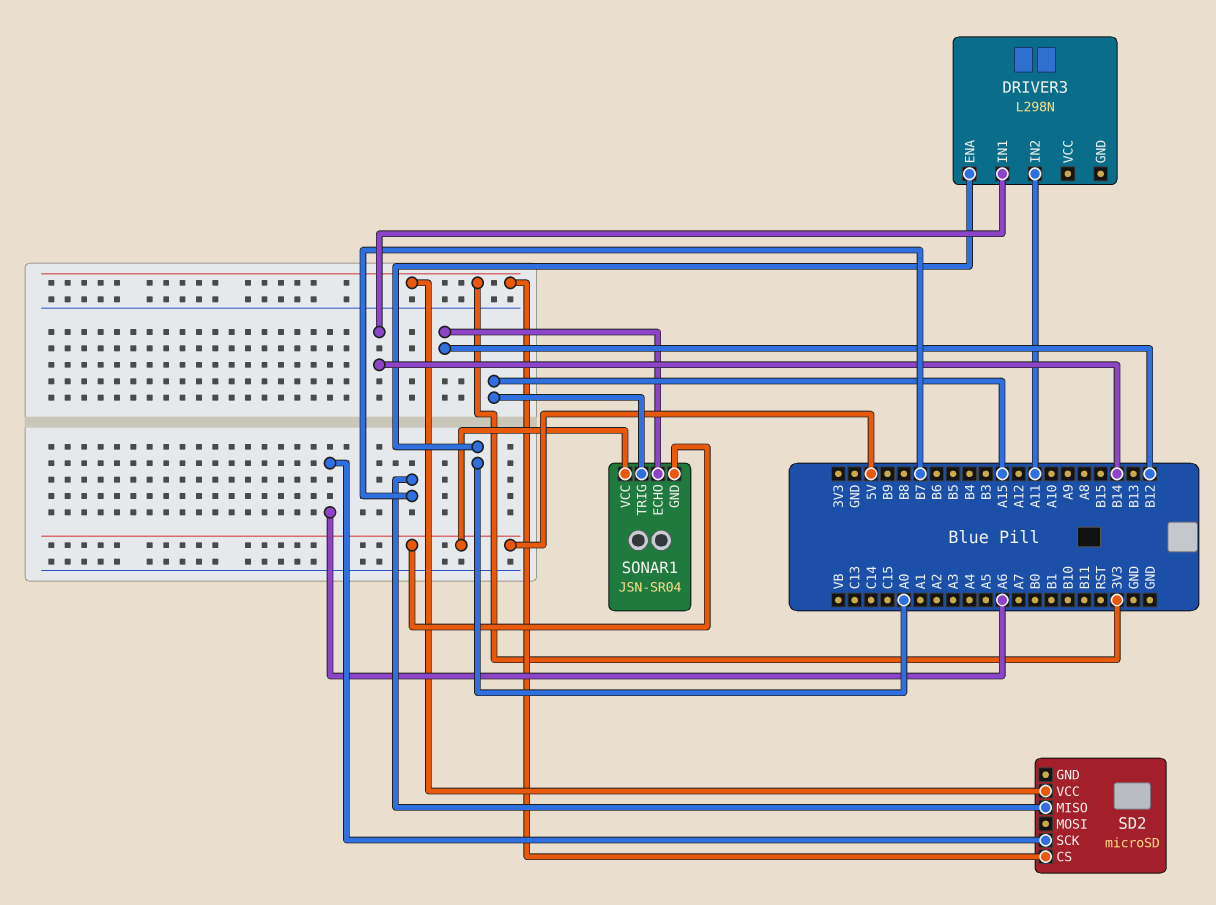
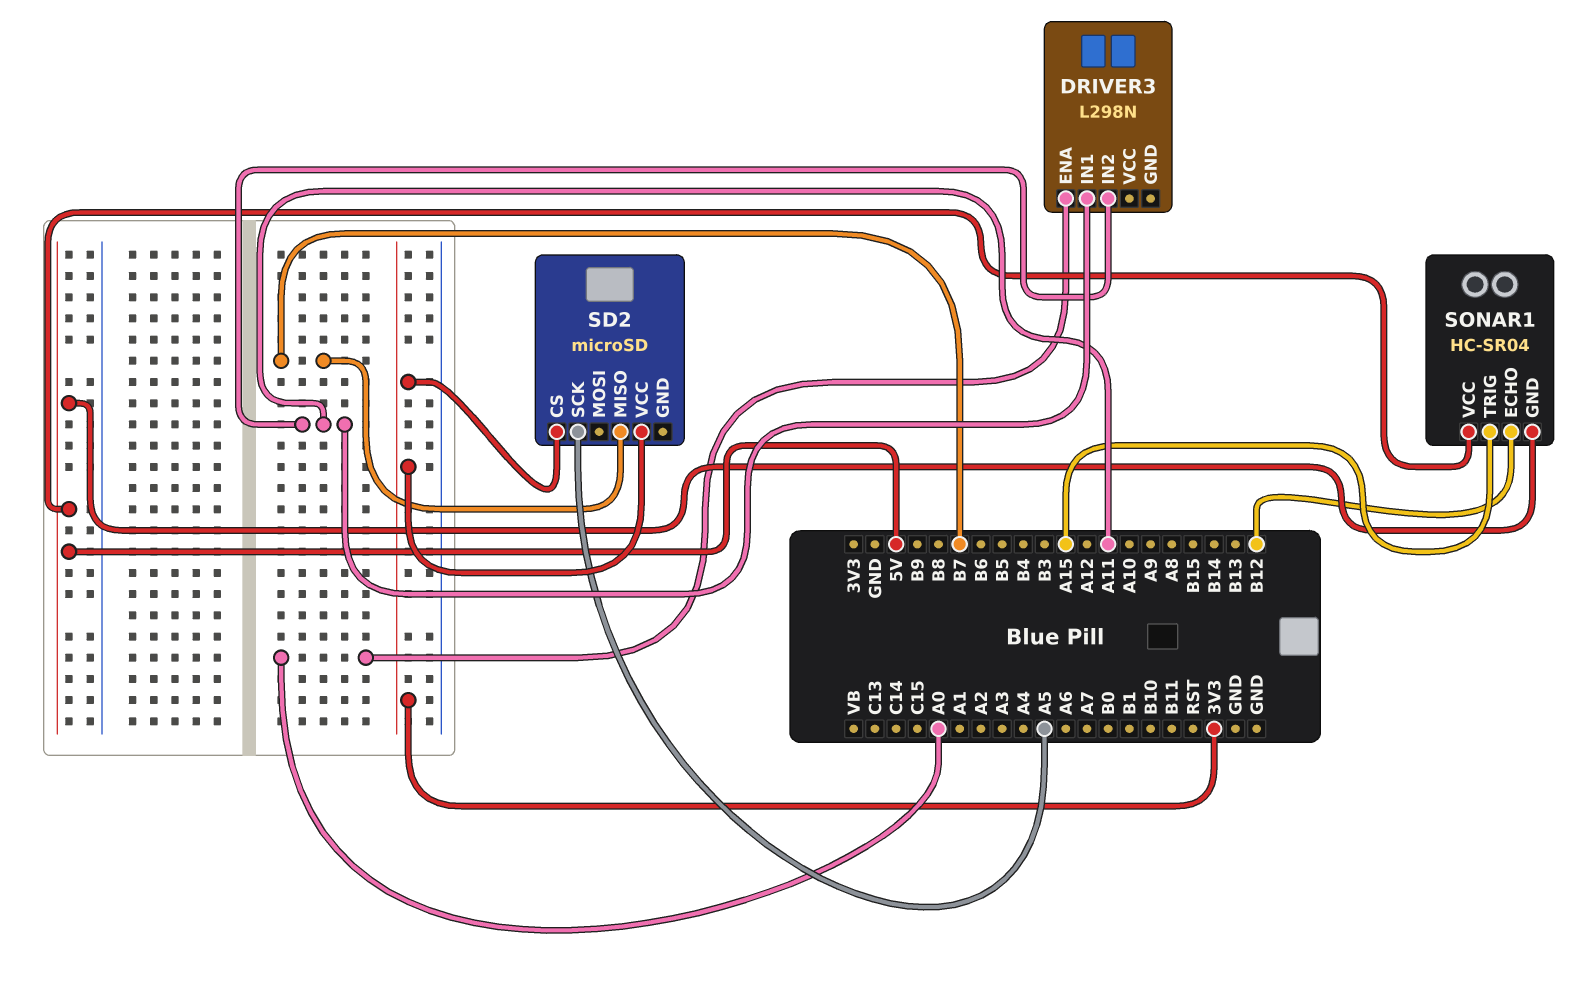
DRIVER3 pin IN1: B14 -> A11
SD2 pin SCK: A6 -> A5
SONAR1: JSN-SR04 -> HC-SR04

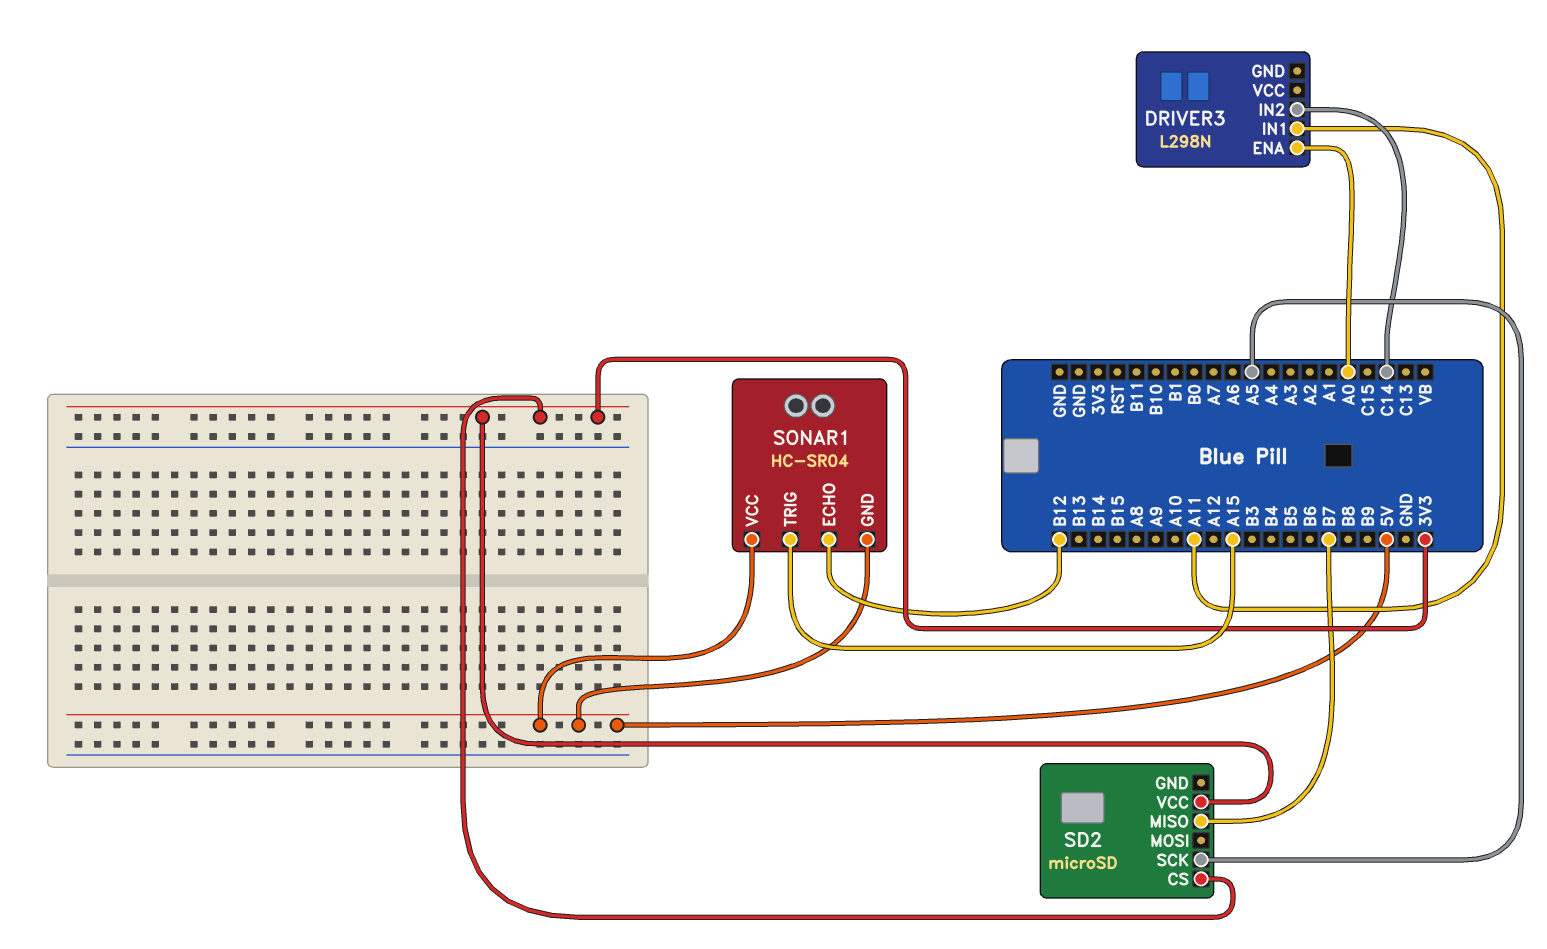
DRIVER3 pin IN2: A11 -> C14

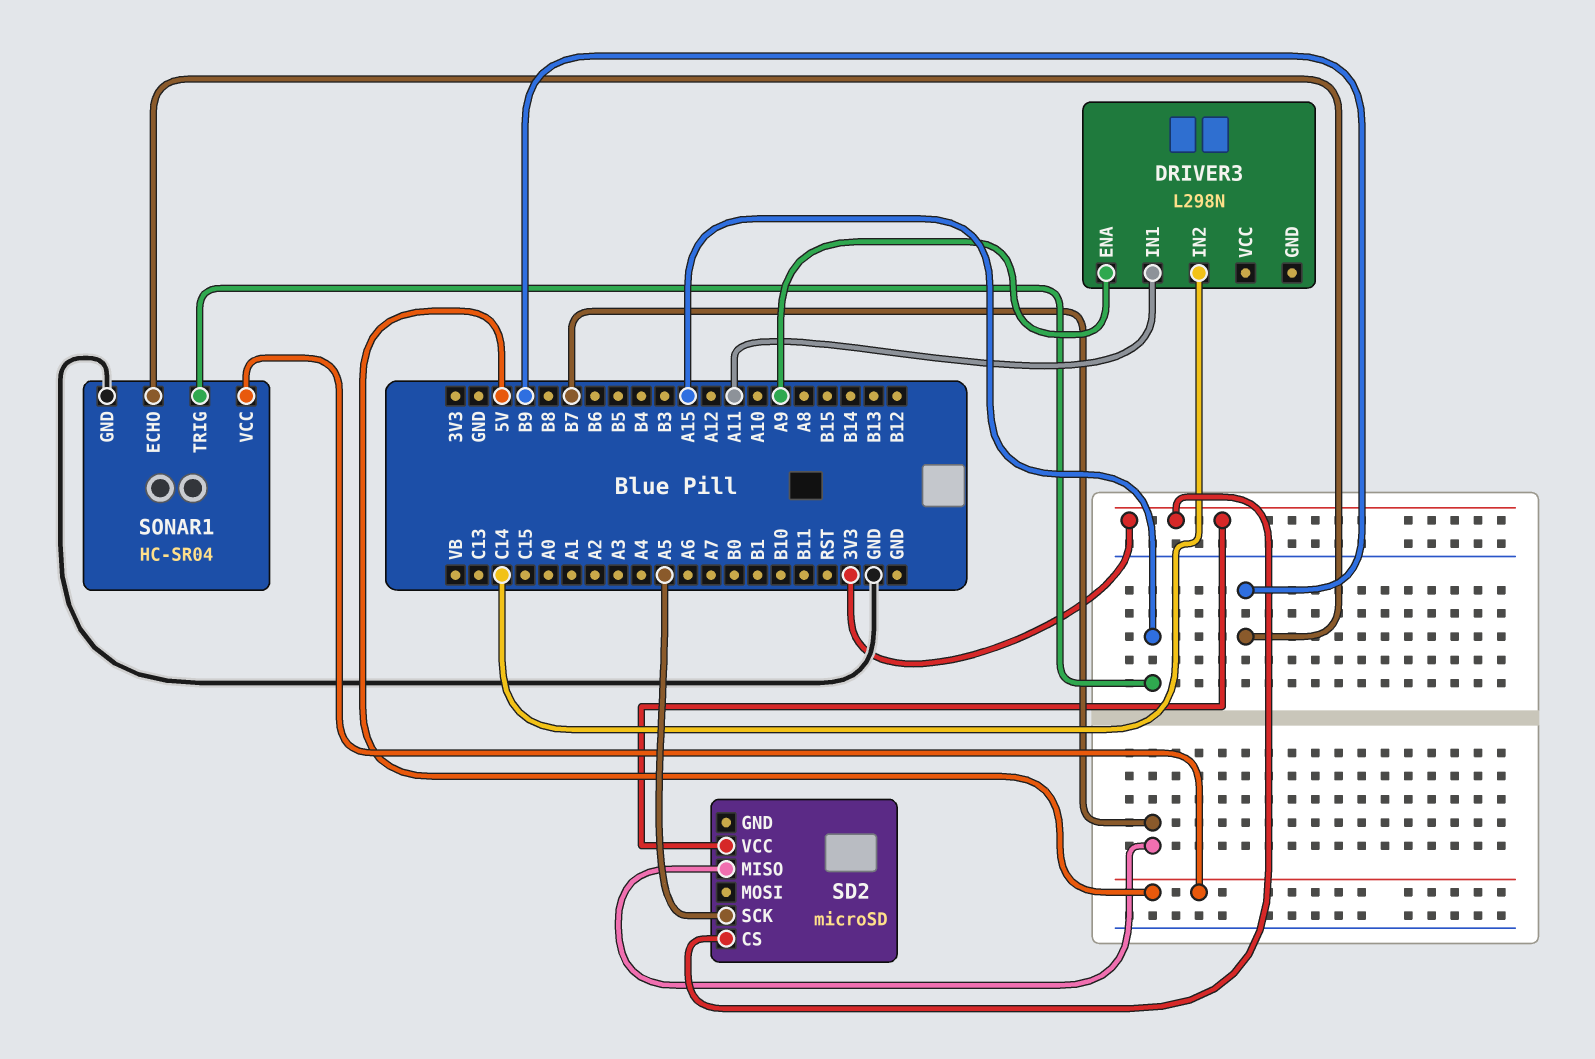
DRIVER3 pin ENA: A0 -> A9
SONAR1 pin ECHO: B12 -> B9
SONAR1 pin GND: 5V -> GND

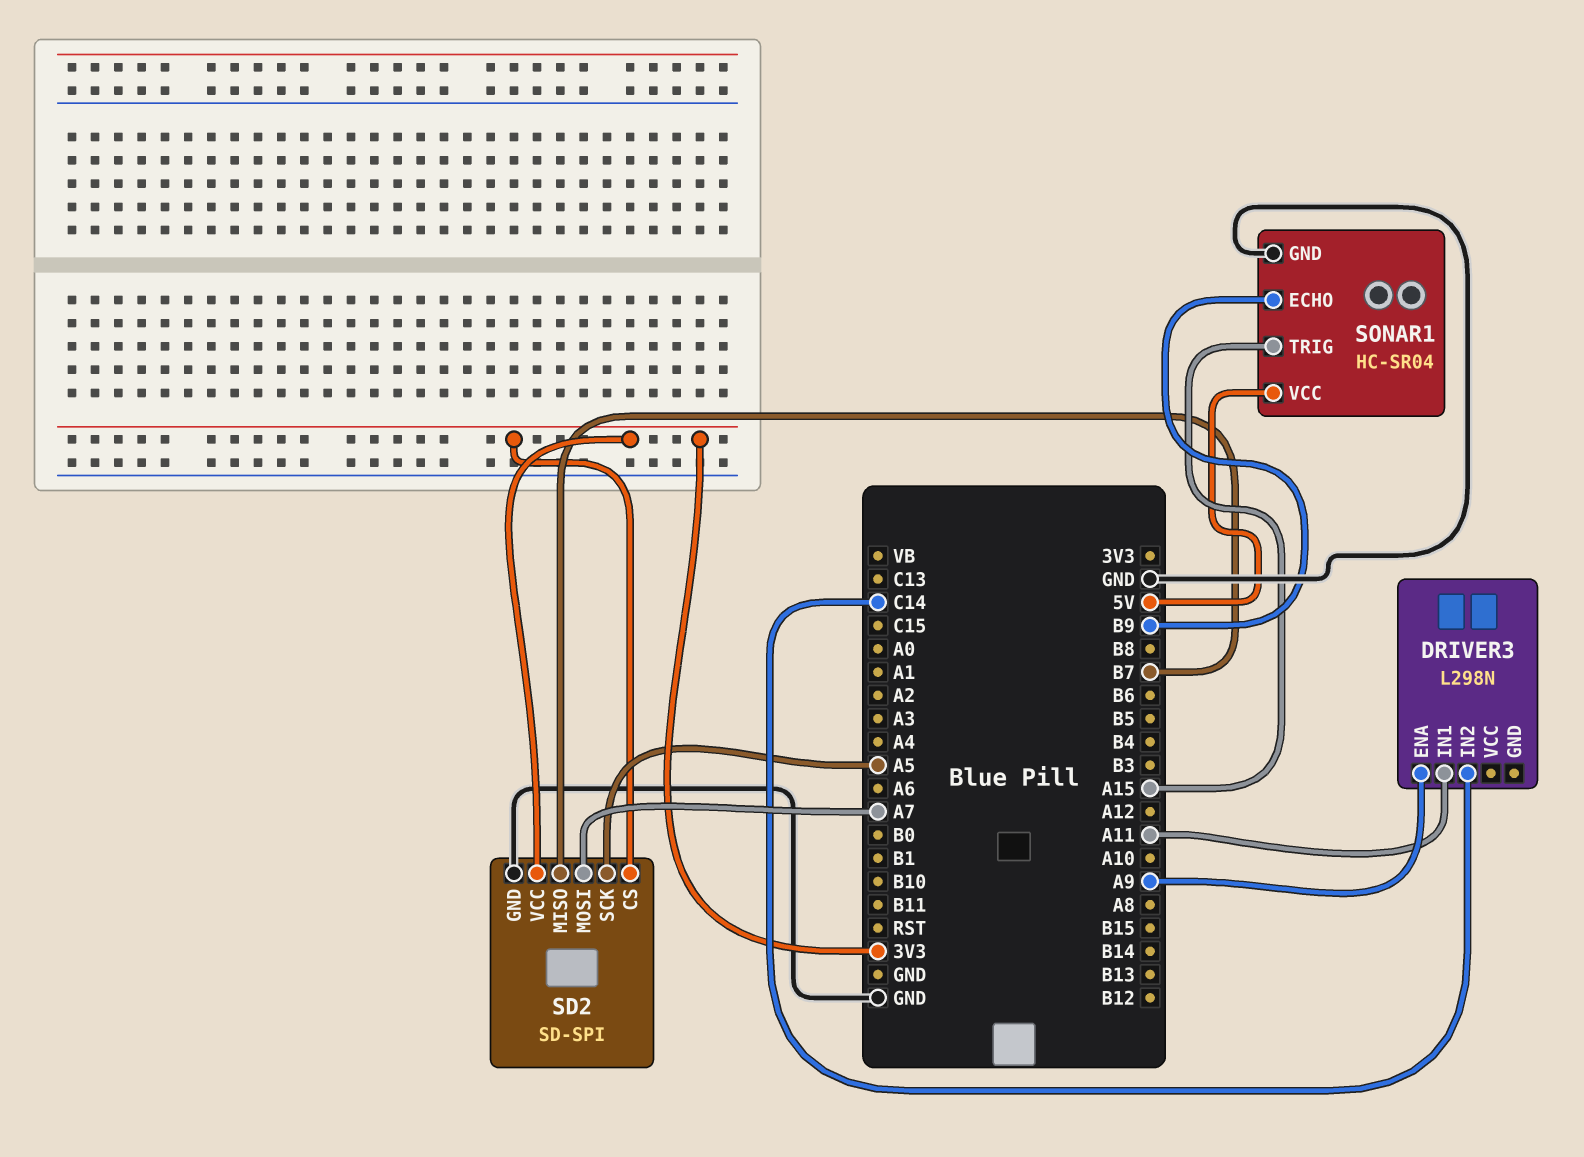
SD2: microSD -> SD-SPI
SD2 pin GND: none -> GND
SD2 pin MOSI: none -> A7

